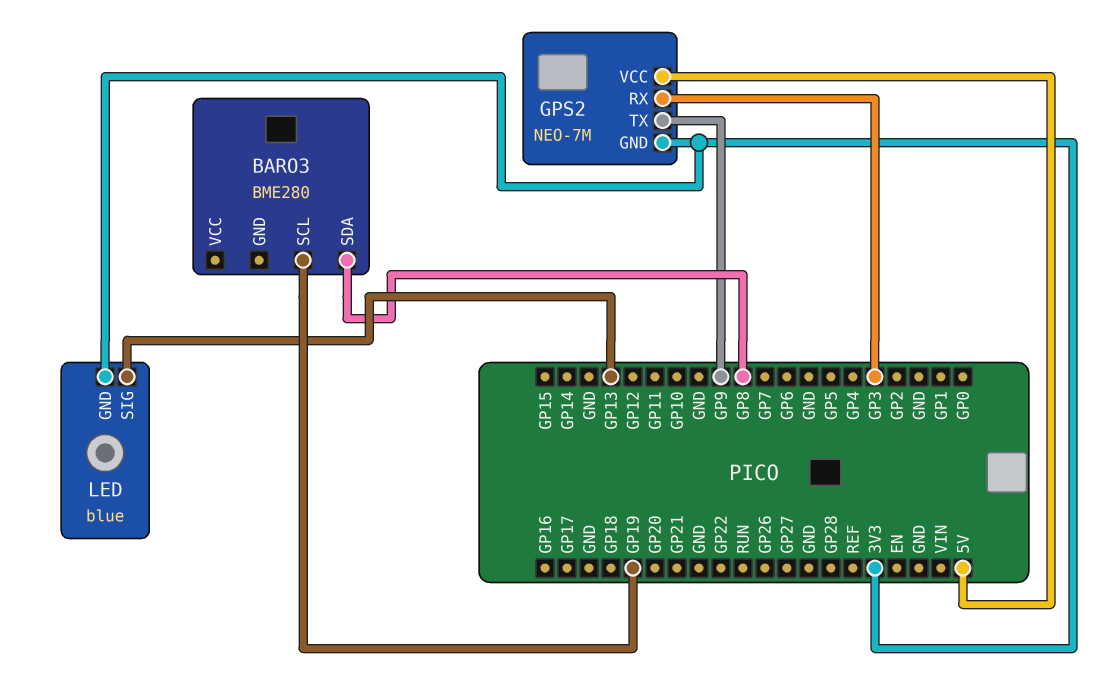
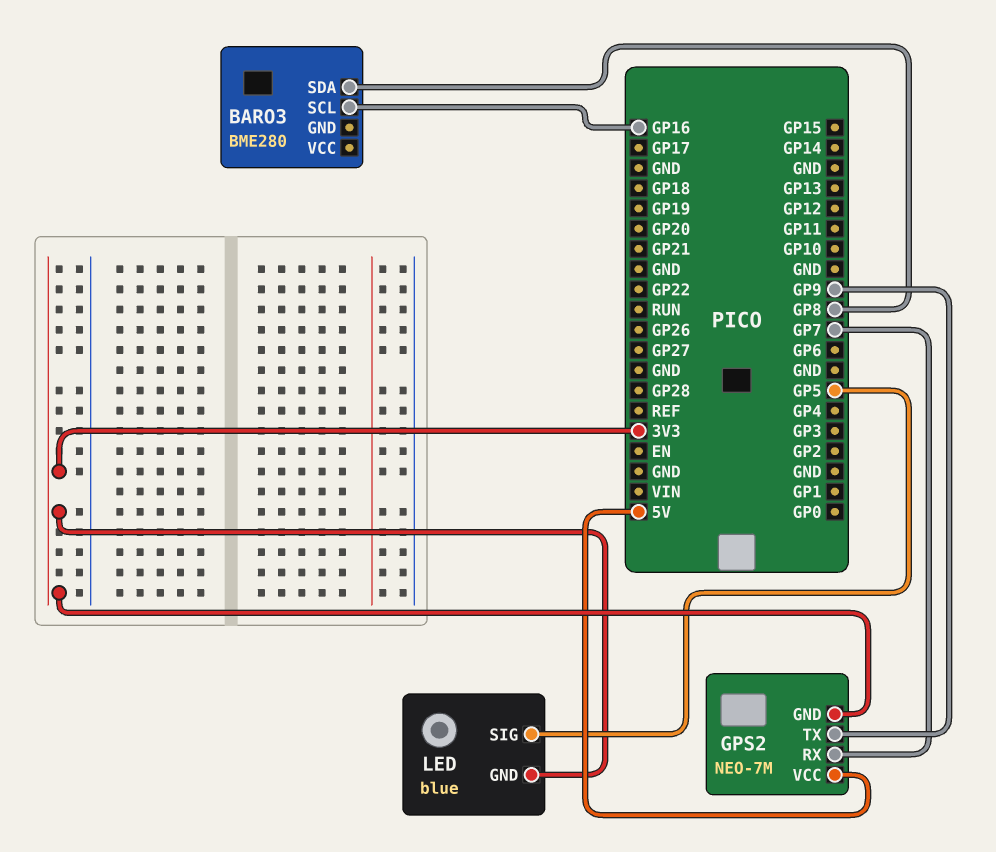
BARO3 pin SCL: GP19 -> GP16
GPS2 pin RX: GP3 -> GP7
LED pin SIG: GP13 -> GP5

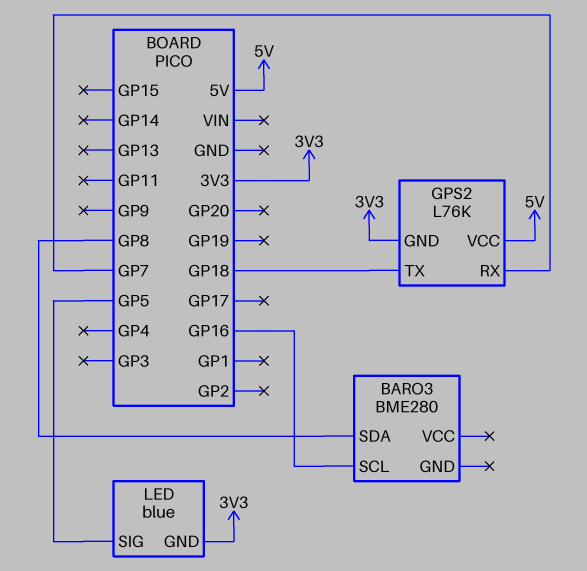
GPS2: NEO-7M -> L76K
GPS2 pin TX: GP9 -> GP18

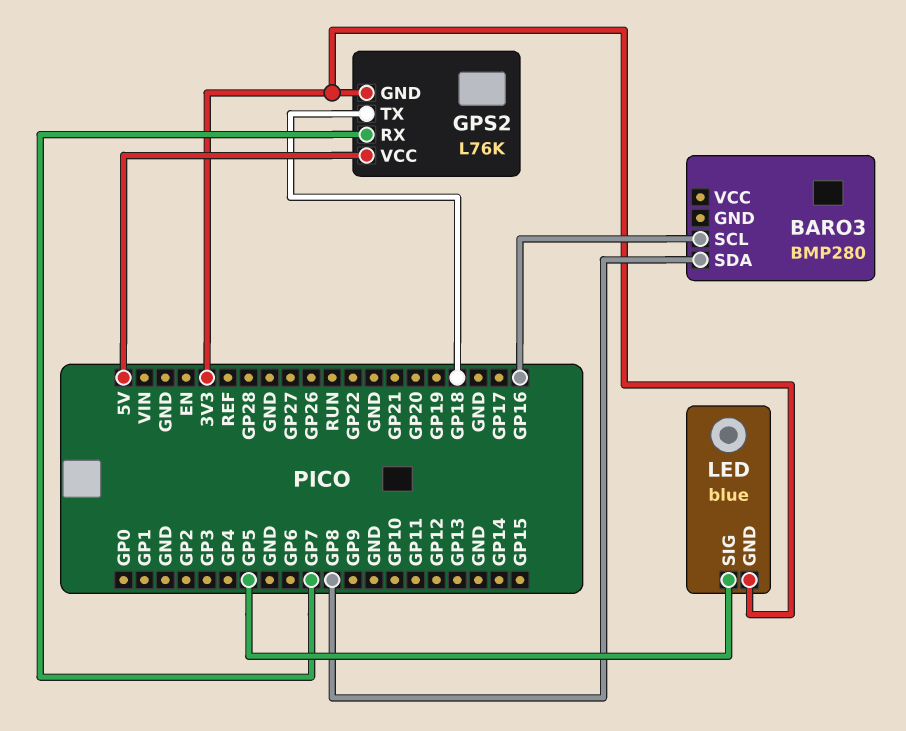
BARO3: BME280 -> BMP280

